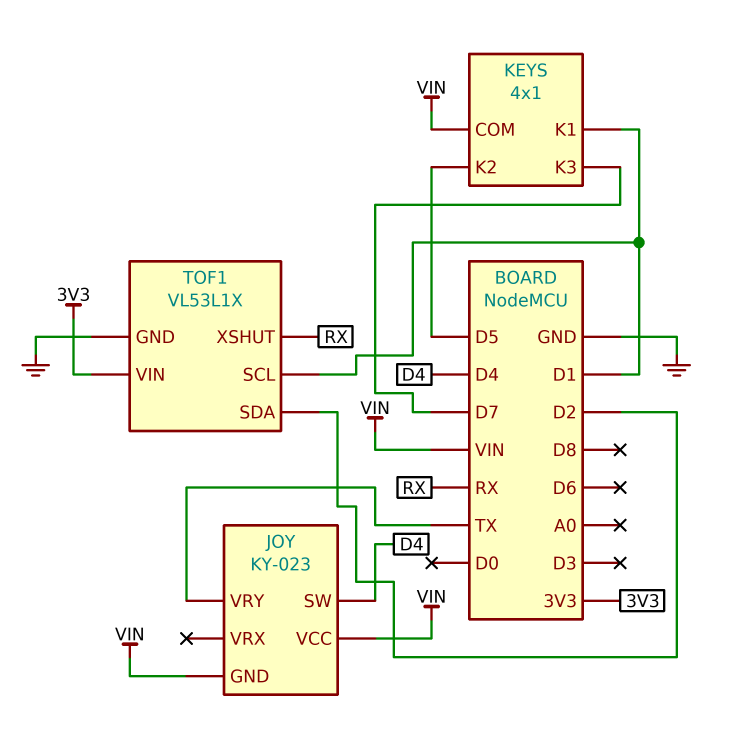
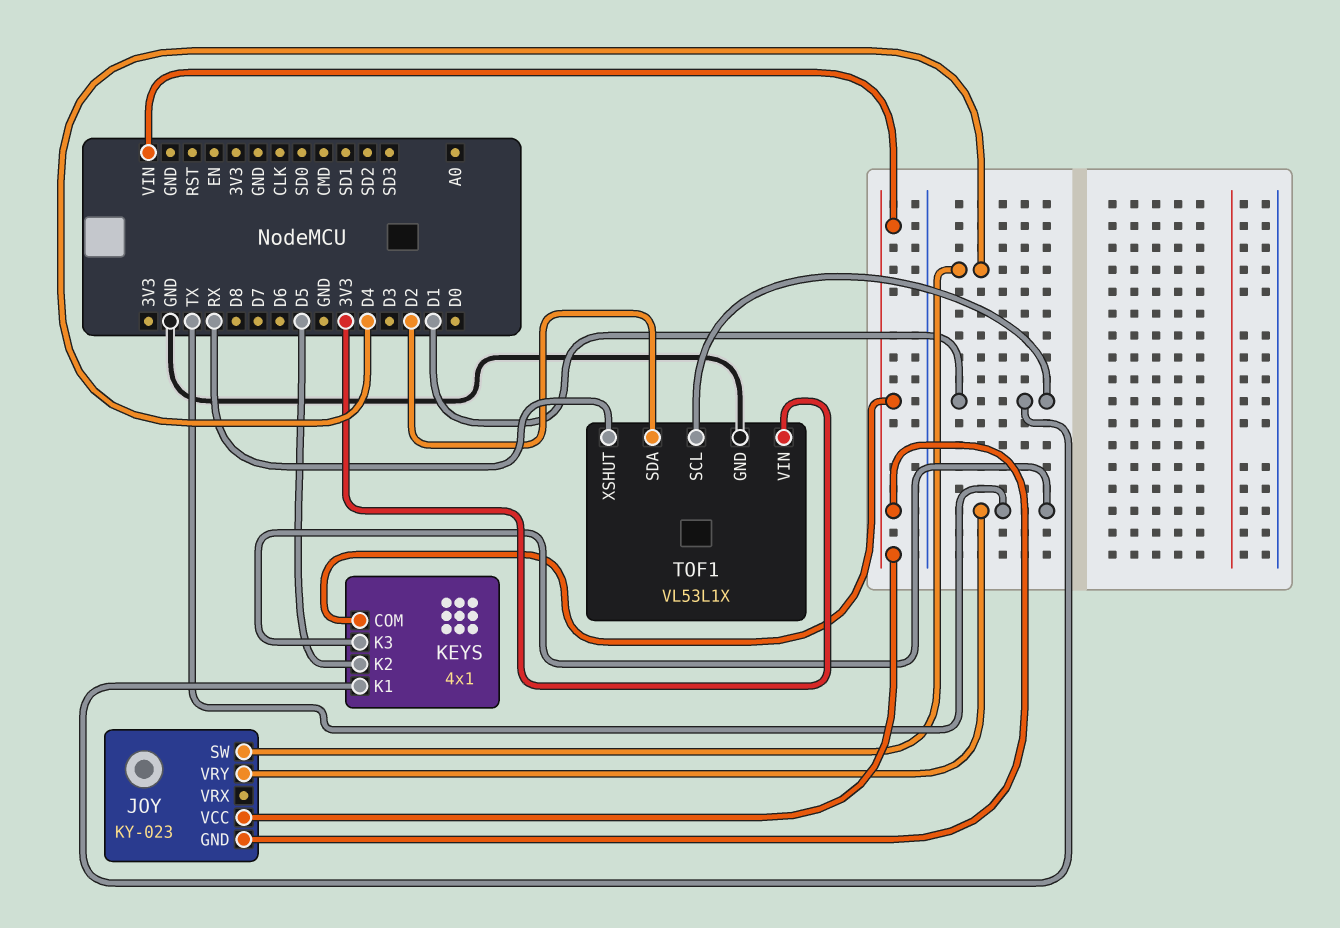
KEYS pin K3: D7 -> TX

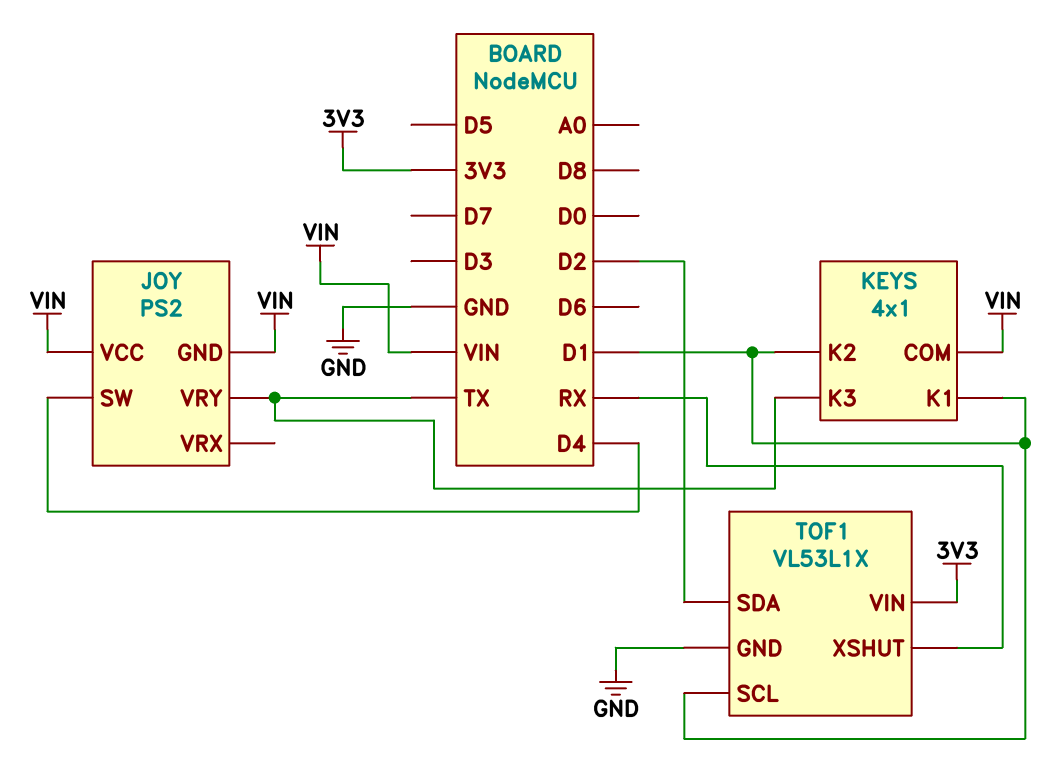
JOY: KY-023 -> PS2
KEYS pin K2: D5 -> D1

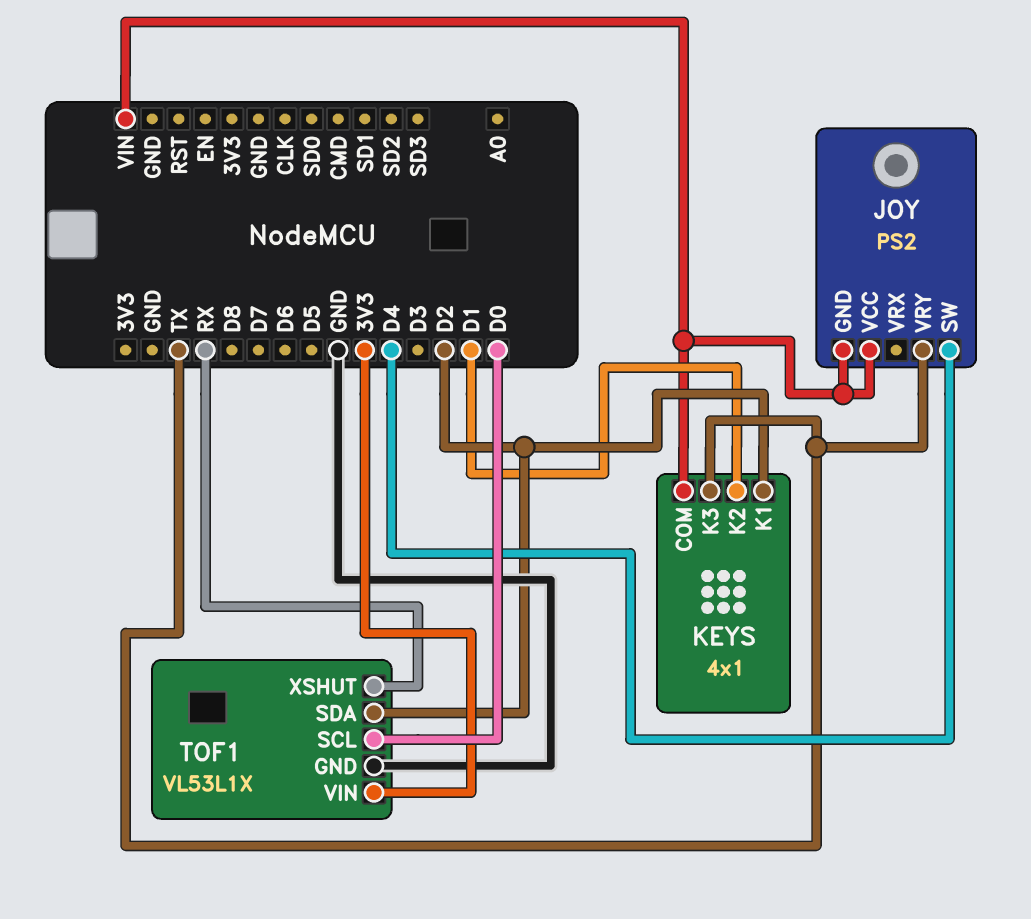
KEYS pin K1: D1 -> D2
TOF1 pin SCL: D1 -> D0

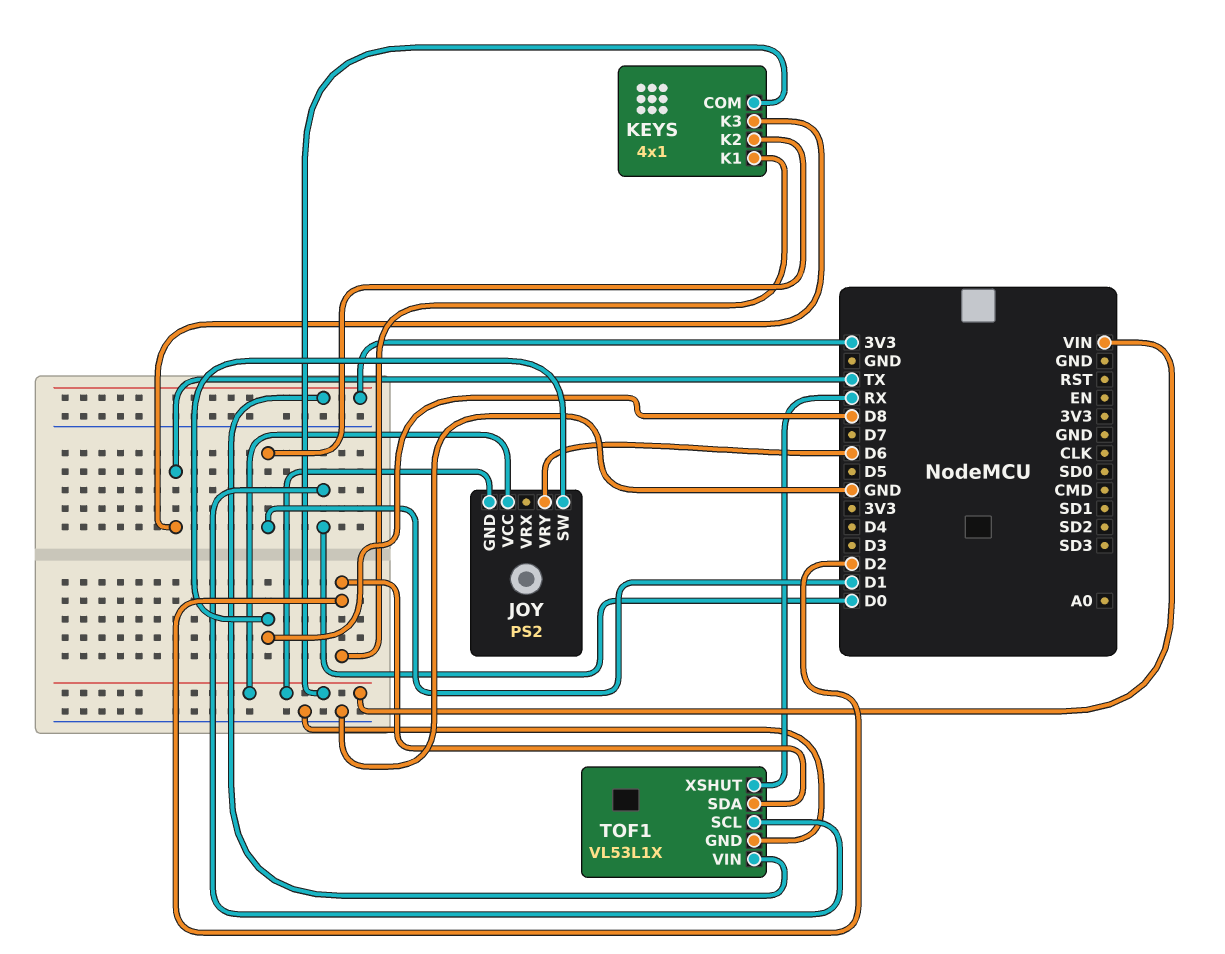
JOY pin SW: D4 -> D8
JOY pin VRY: TX -> D6

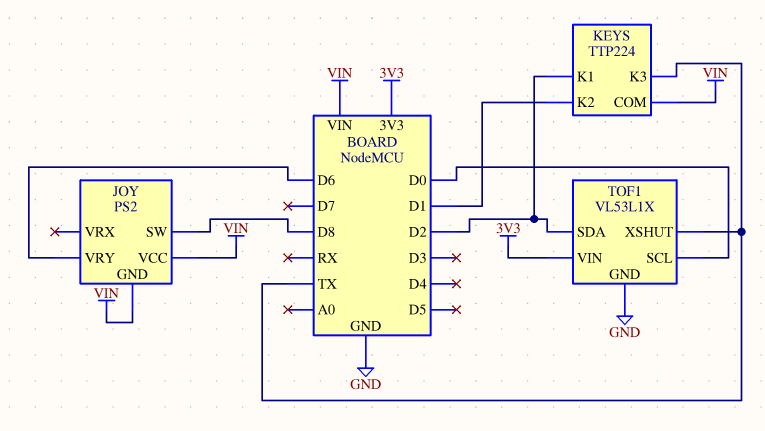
KEYS: 4x1 -> TTP224
TOF1 pin XSHUT: RX -> TX

